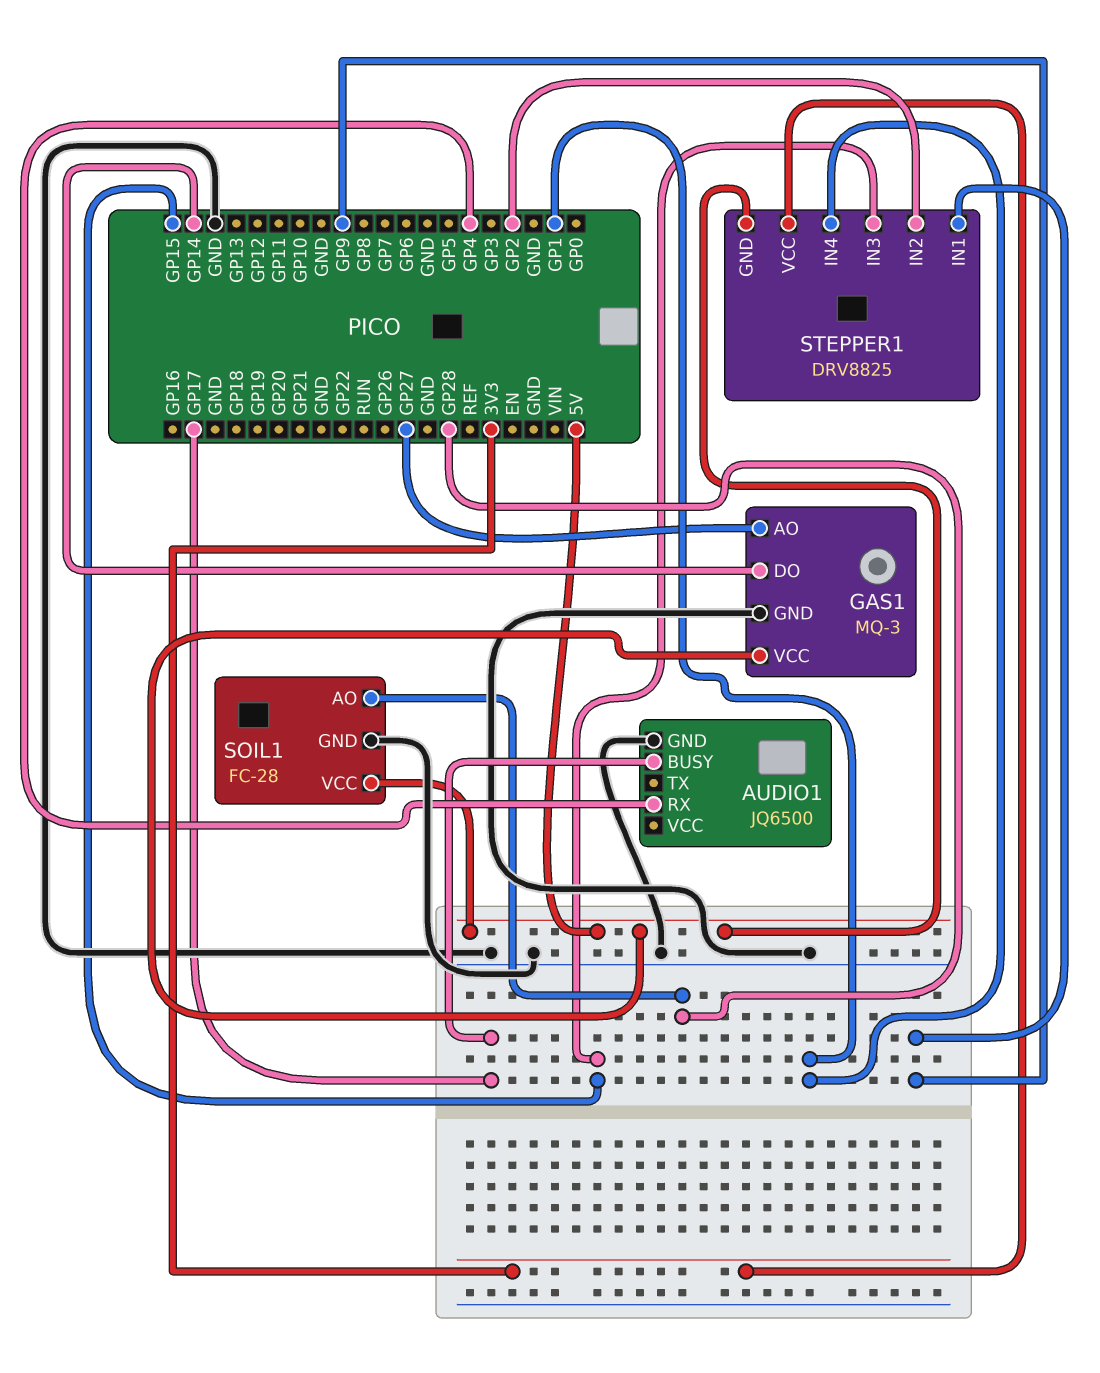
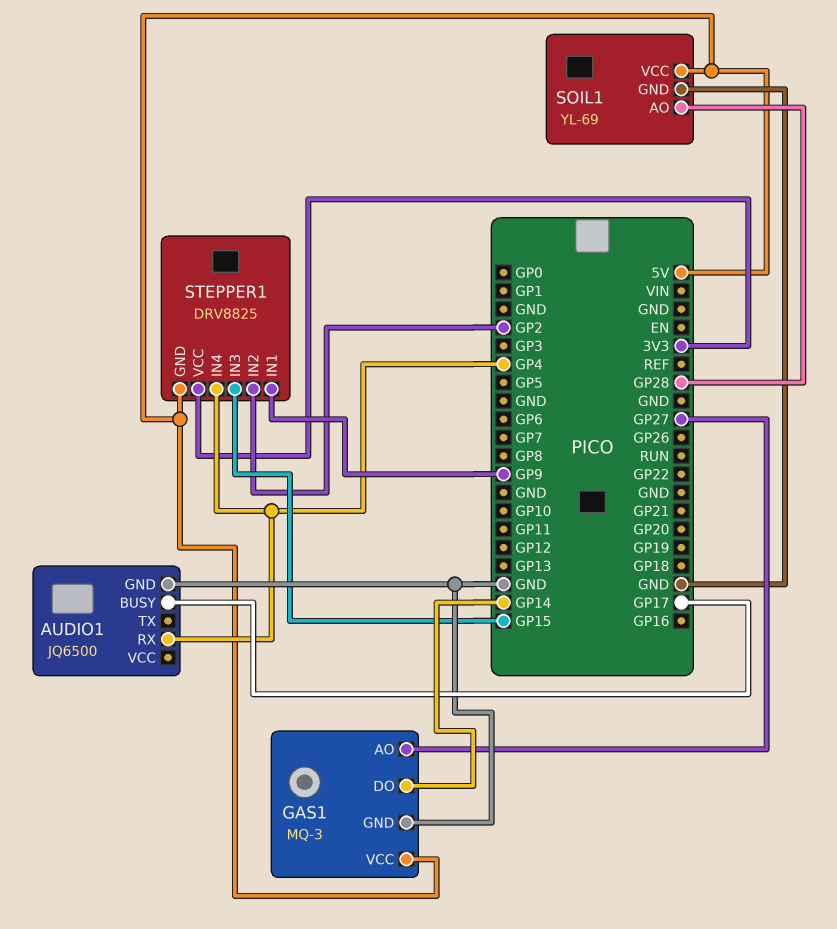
SOIL1: FC-28 -> YL-69
STEPPER1 pin IN4: GP1 -> GP4

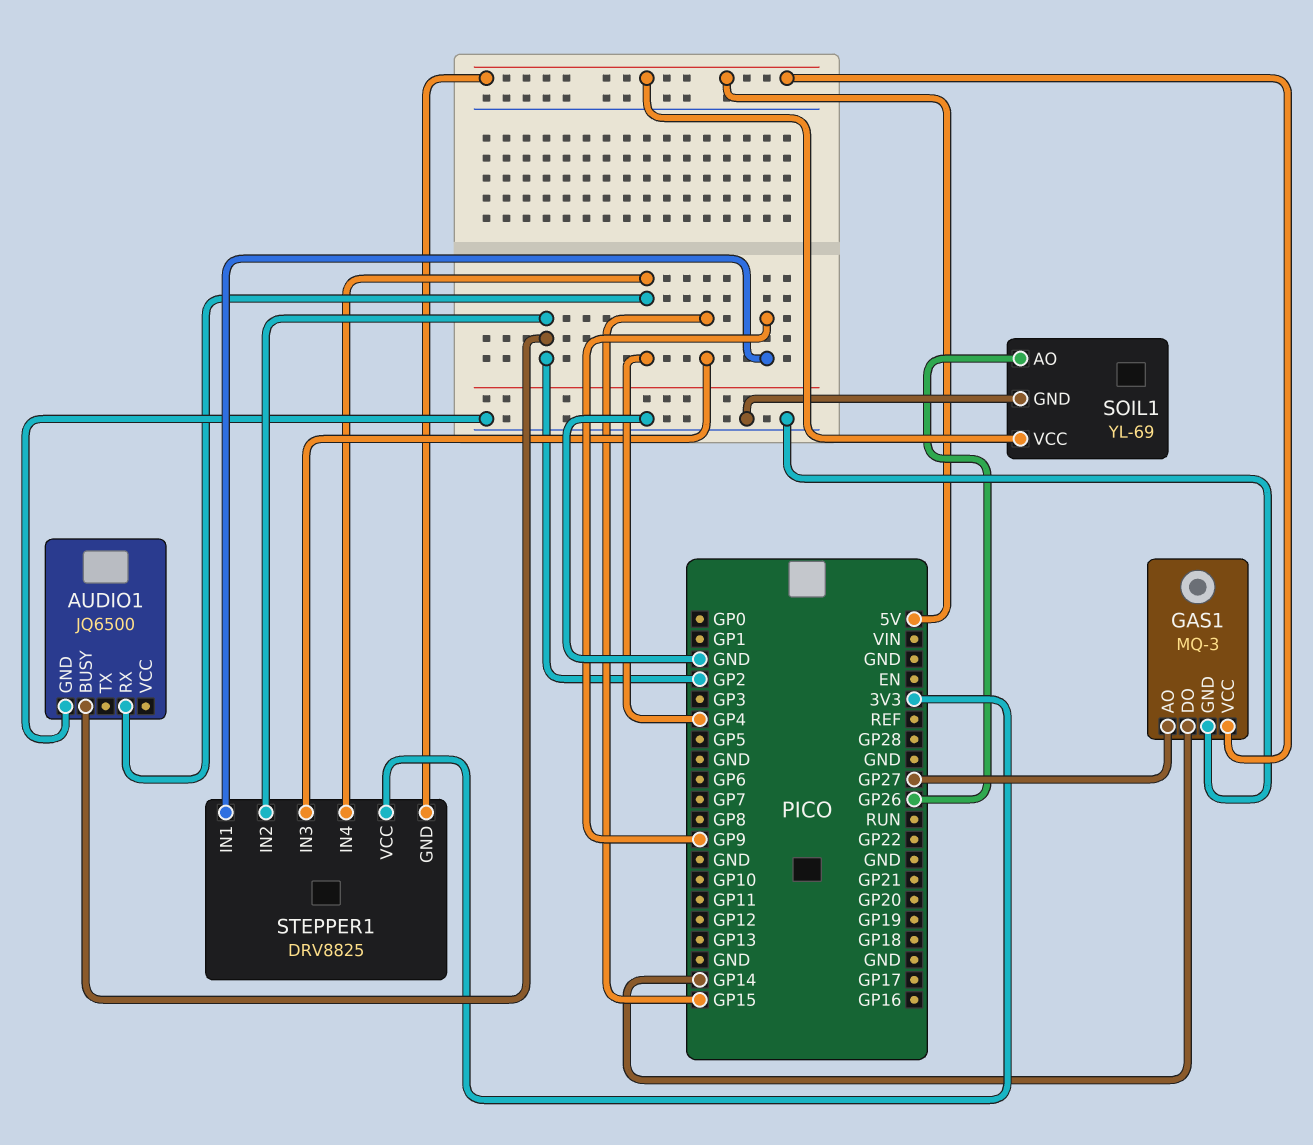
AUDIO1 pin BUSY: GP17 -> GP2
SOIL1 pin AO: GP28 -> GP26

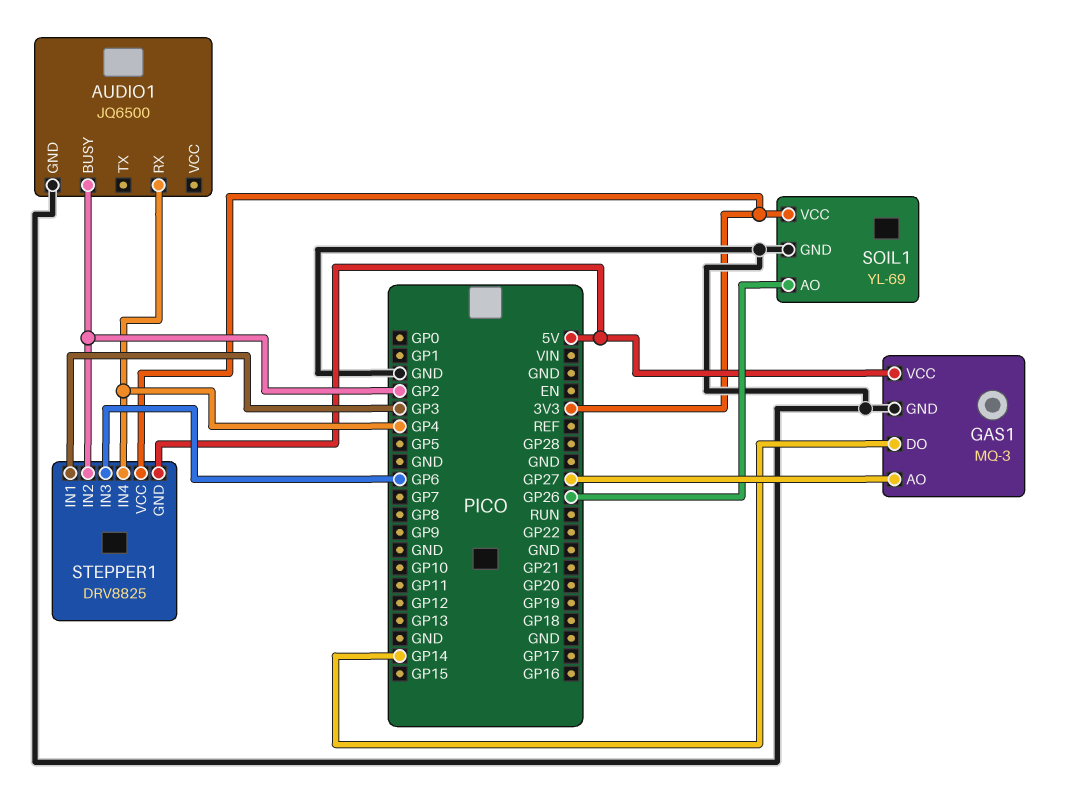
SOIL1 pin VCC: 5V -> 3V3
STEPPER1 pin IN1: GP9 -> GP3
STEPPER1 pin IN3: GP15 -> GP6

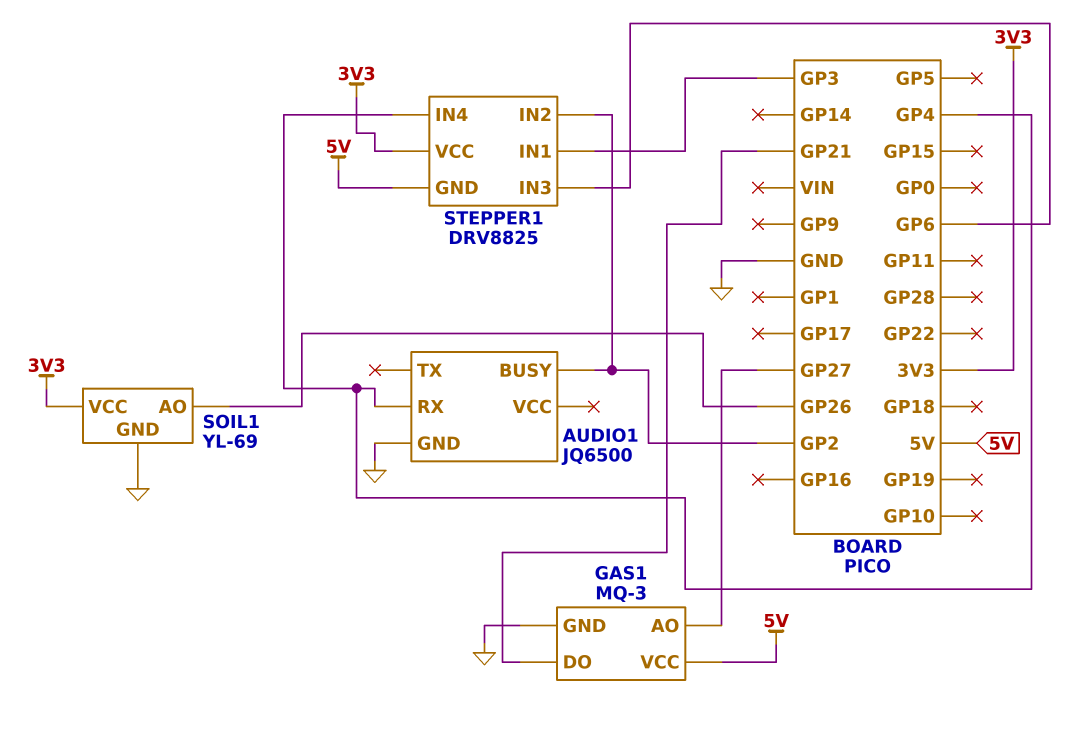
GAS1 pin DO: GP14 -> GP21

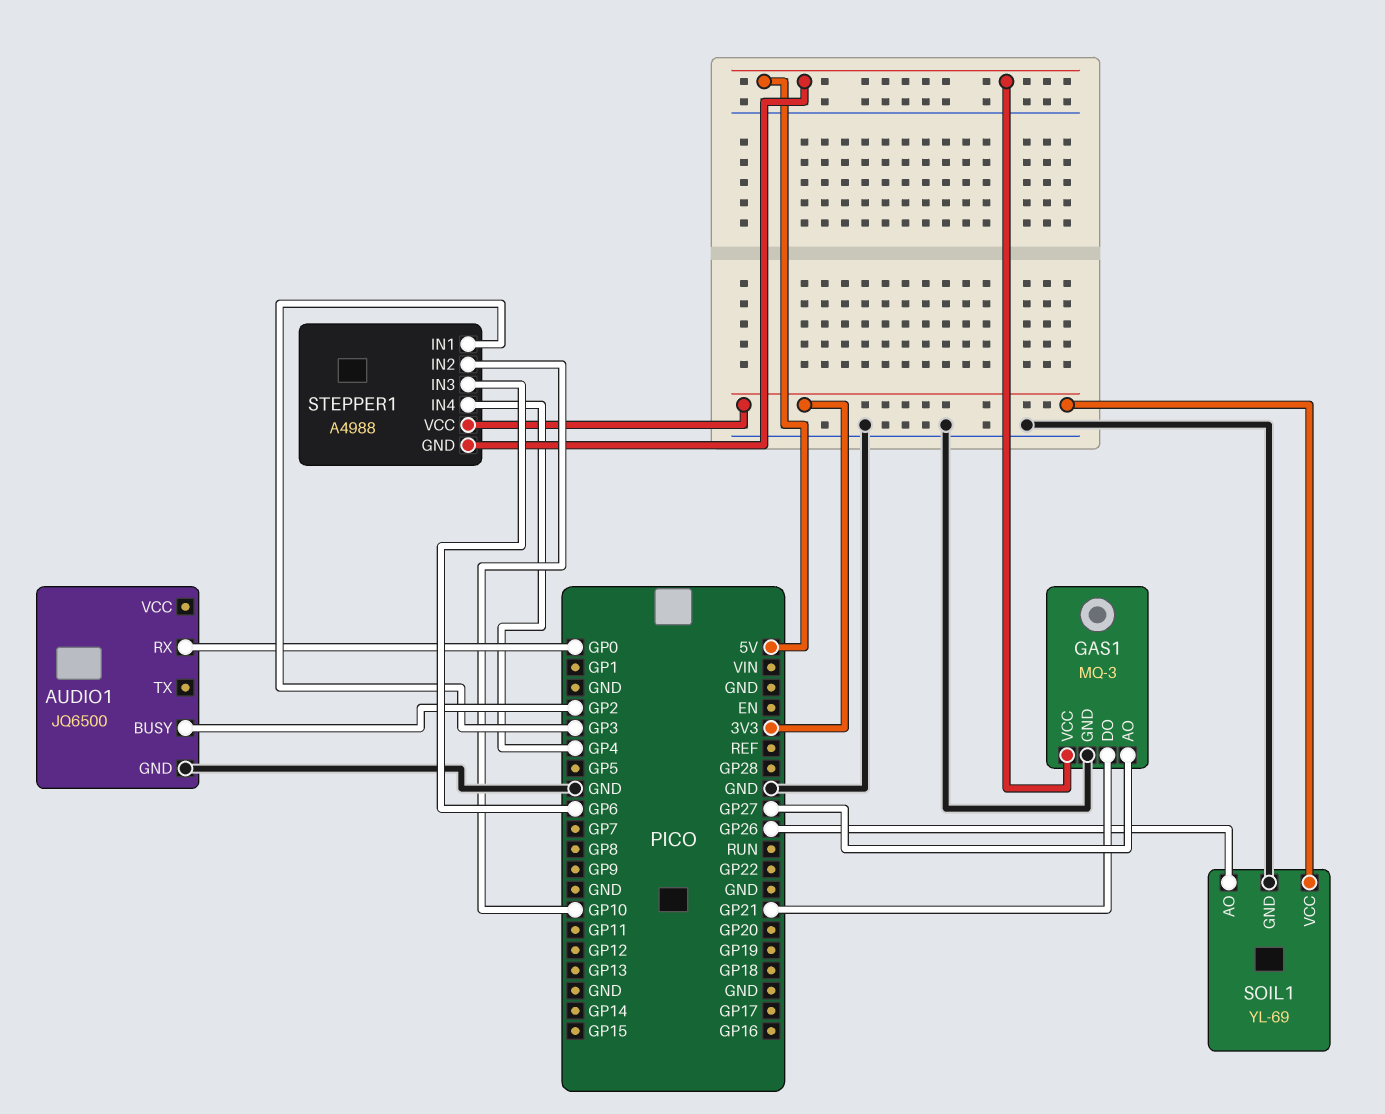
AUDIO1 pin RX: GP4 -> GP0
STEPPER1: DRV8825 -> A4988
STEPPER1 pin IN2: GP2 -> GP10

